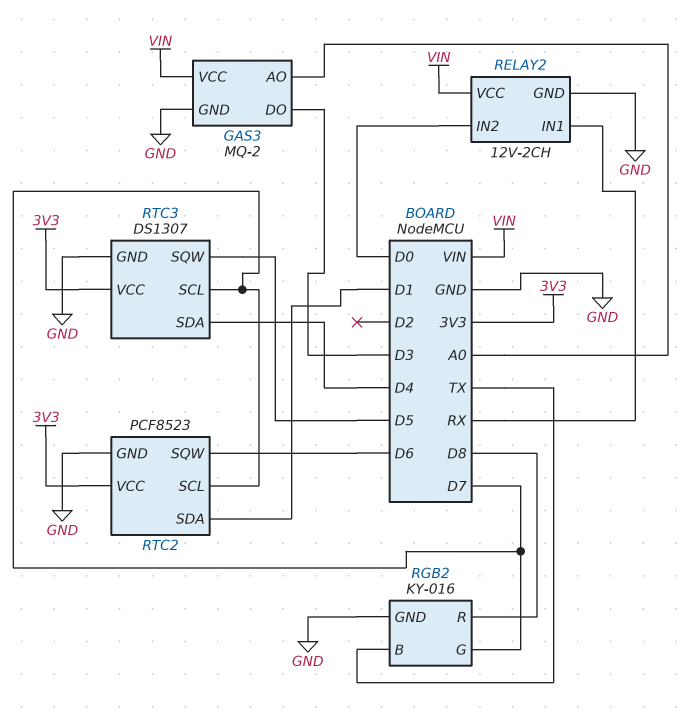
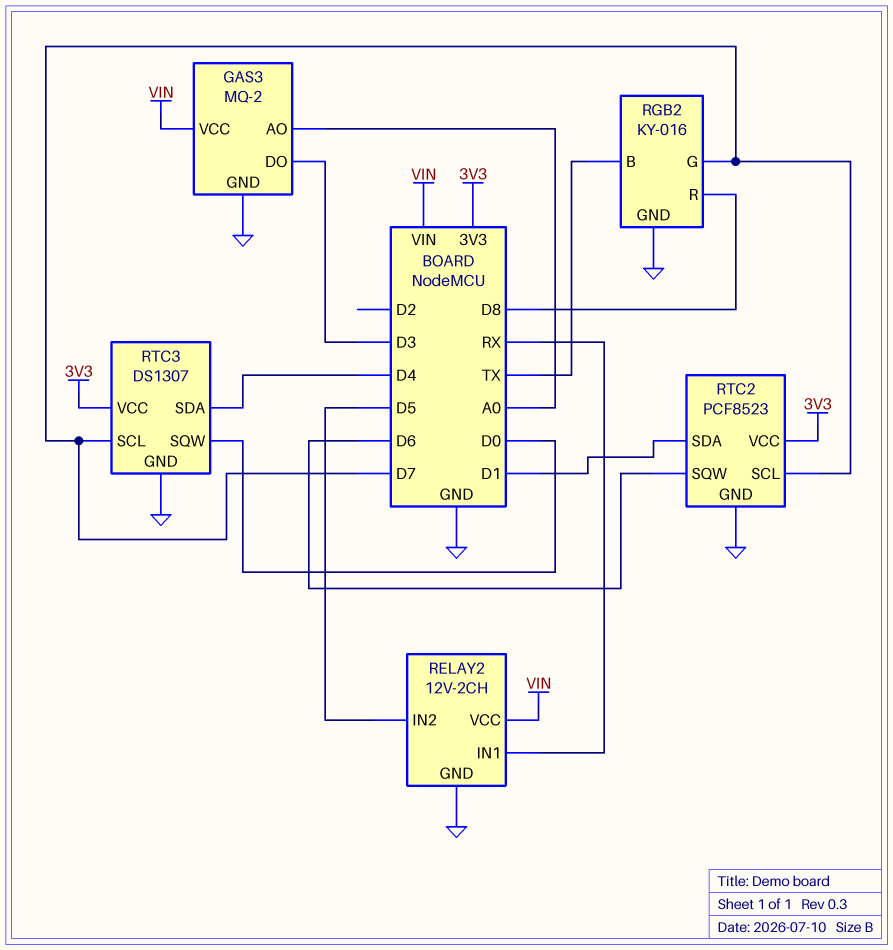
RELAY2 pin IN2: D0 -> D5
RTC3 pin SQW: D5 -> D0

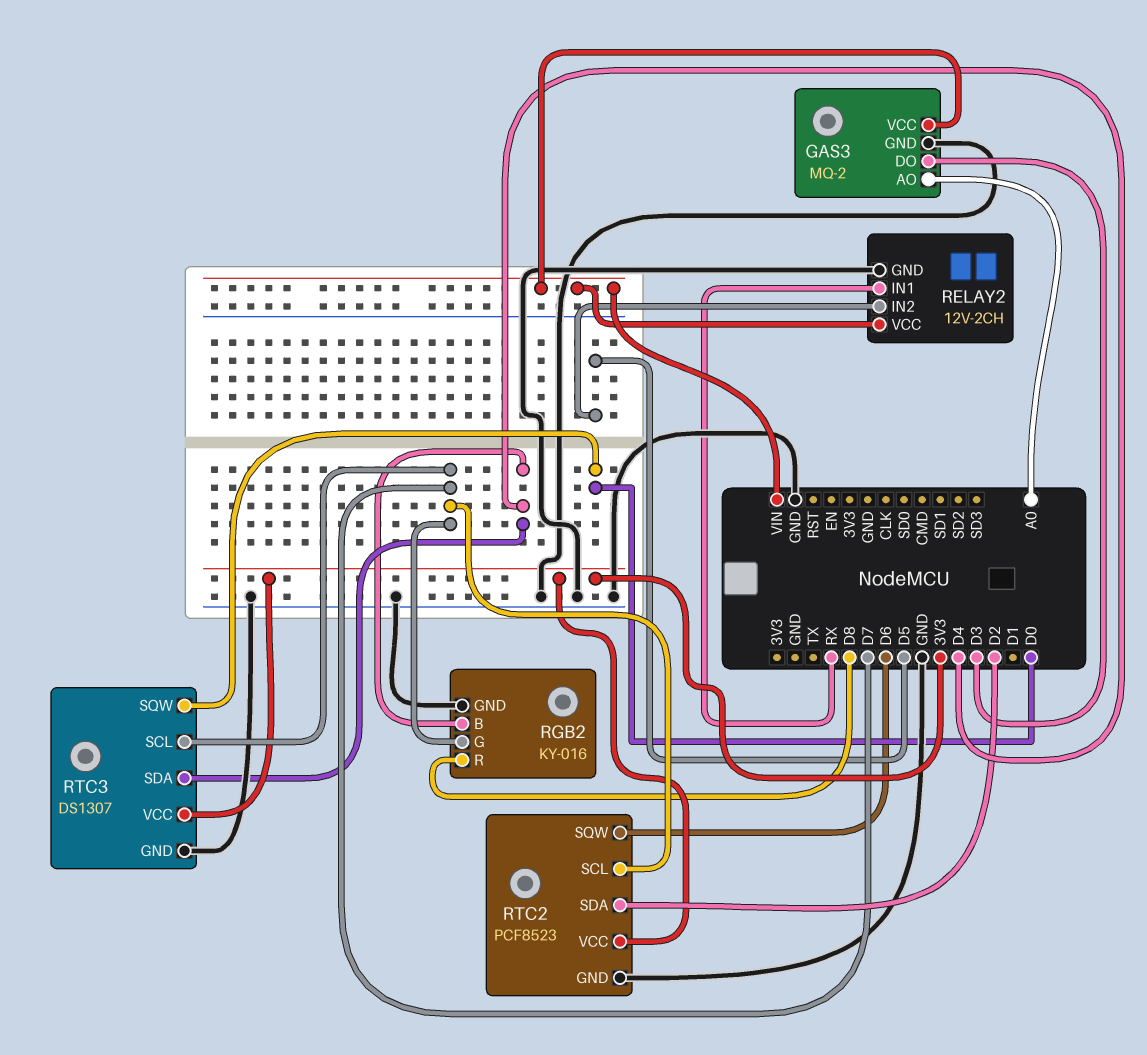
RGB2 pin B: TX -> D4
RTC2 pin SDA: D1 -> D2

